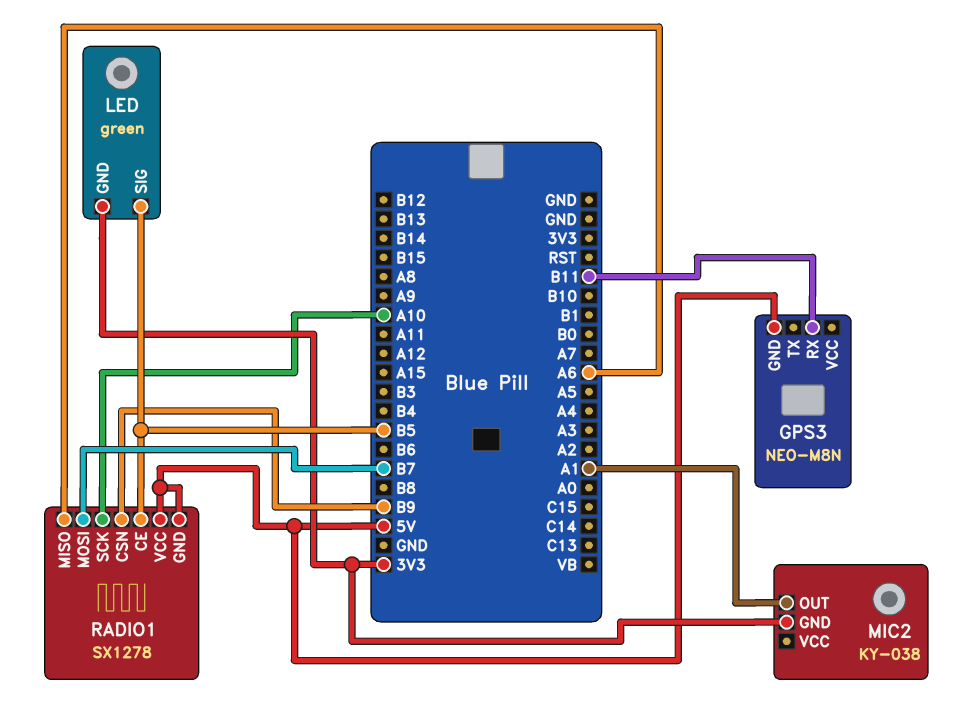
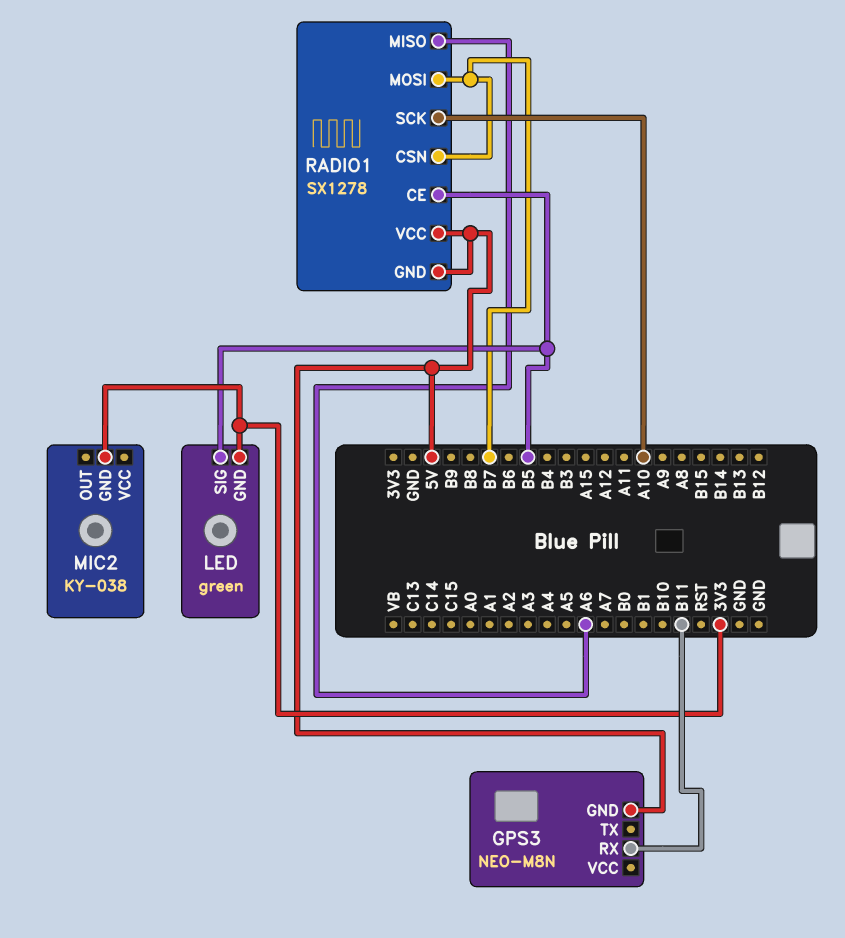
MIC2 pin OUT: A1 -> none
RADIO1 pin CSN: B9 -> B7

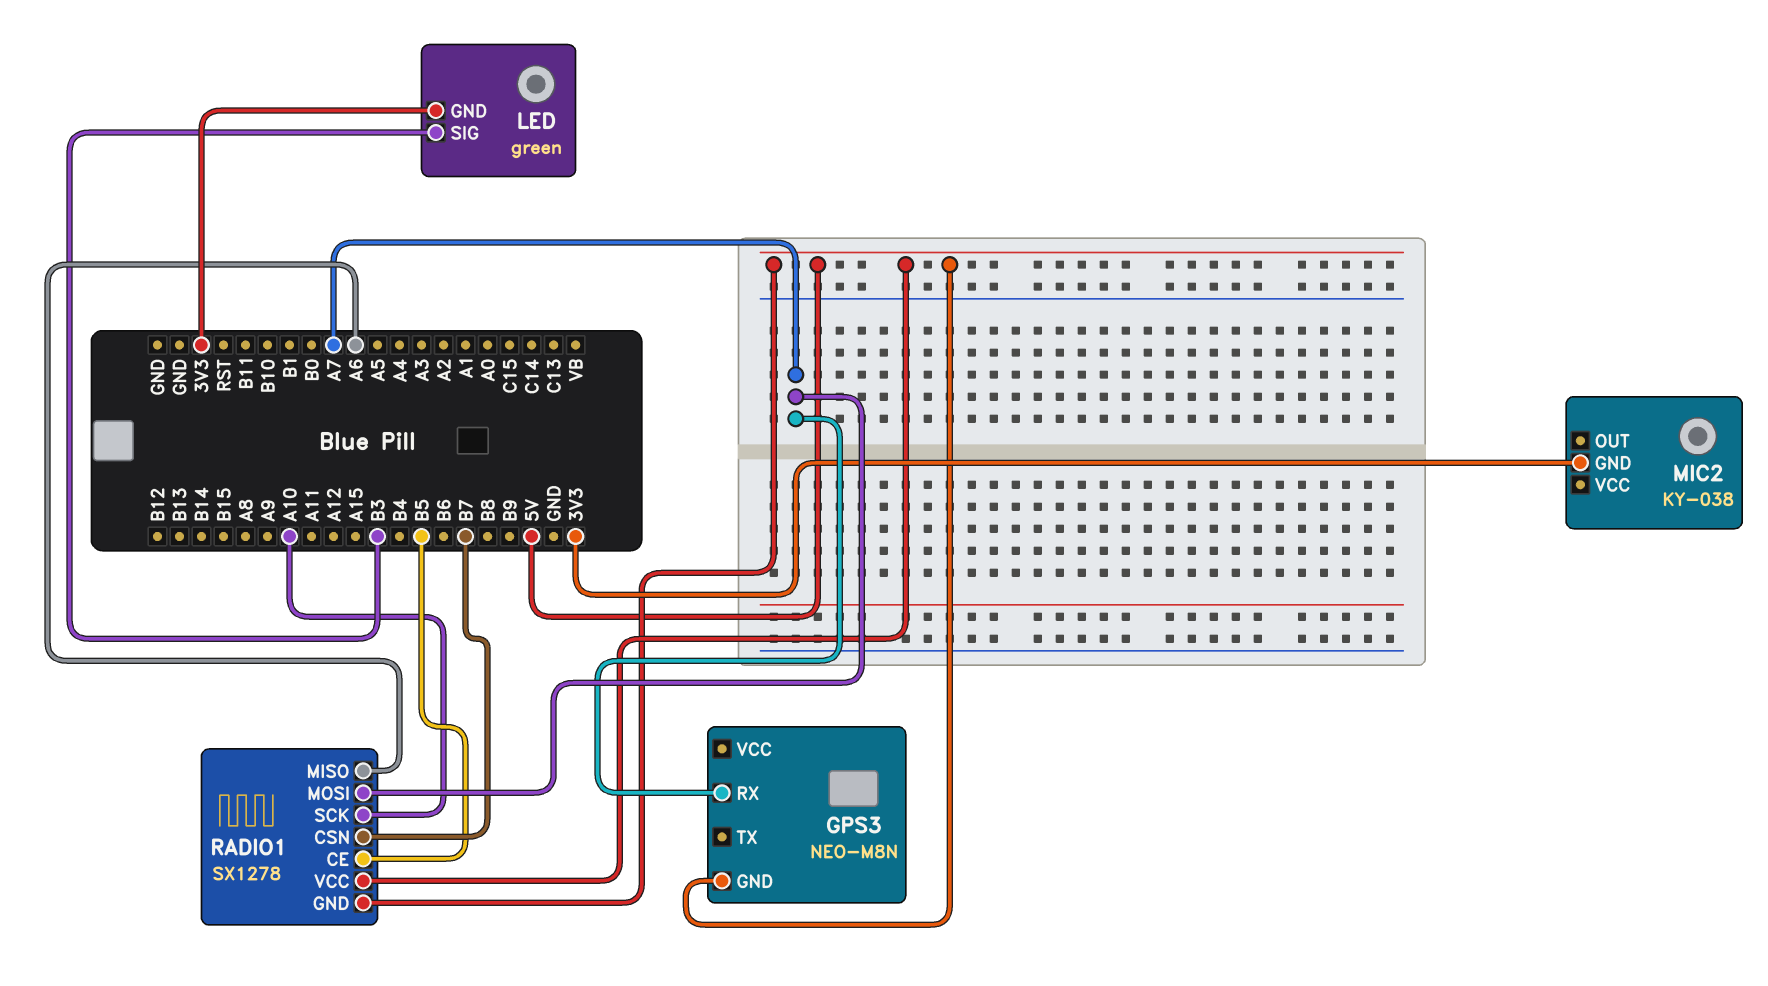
GPS3 pin RX: B11 -> A7
LED pin SIG: B5 -> B3
RADIO1 pin MOSI: B7 -> A7

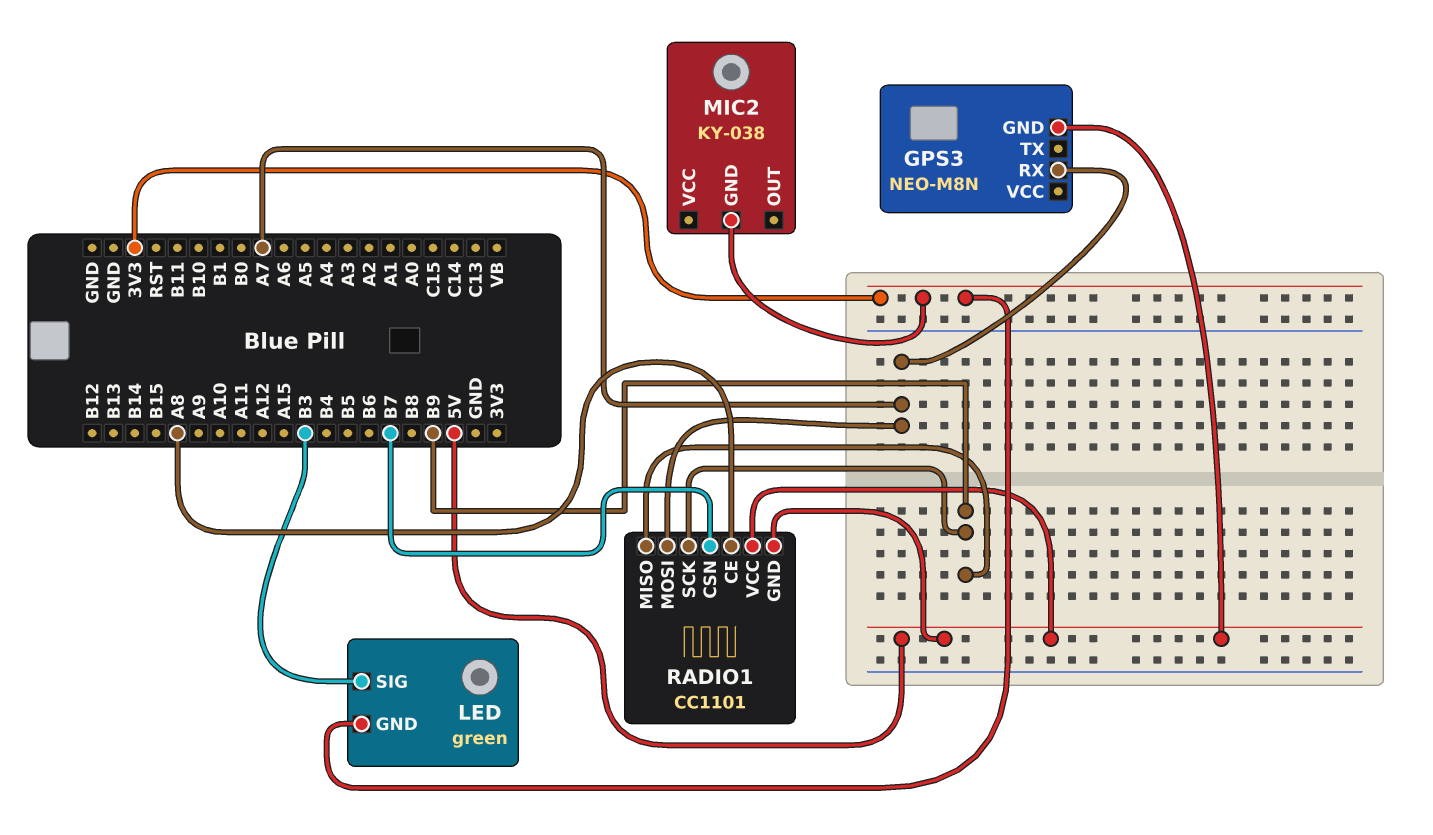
RADIO1: SX1278 -> CC1101
RADIO1 pin CE: B5 -> A8
RADIO1 pin MISO: A6 -> B9
RADIO1 pin SCK: A10 -> B9

